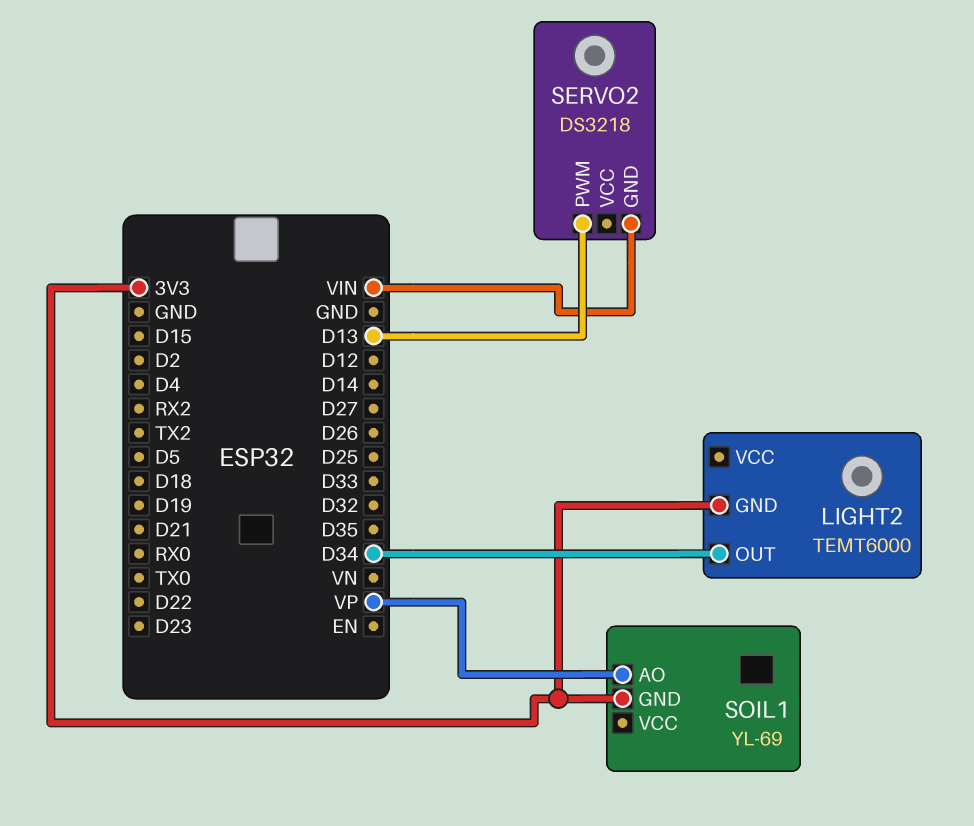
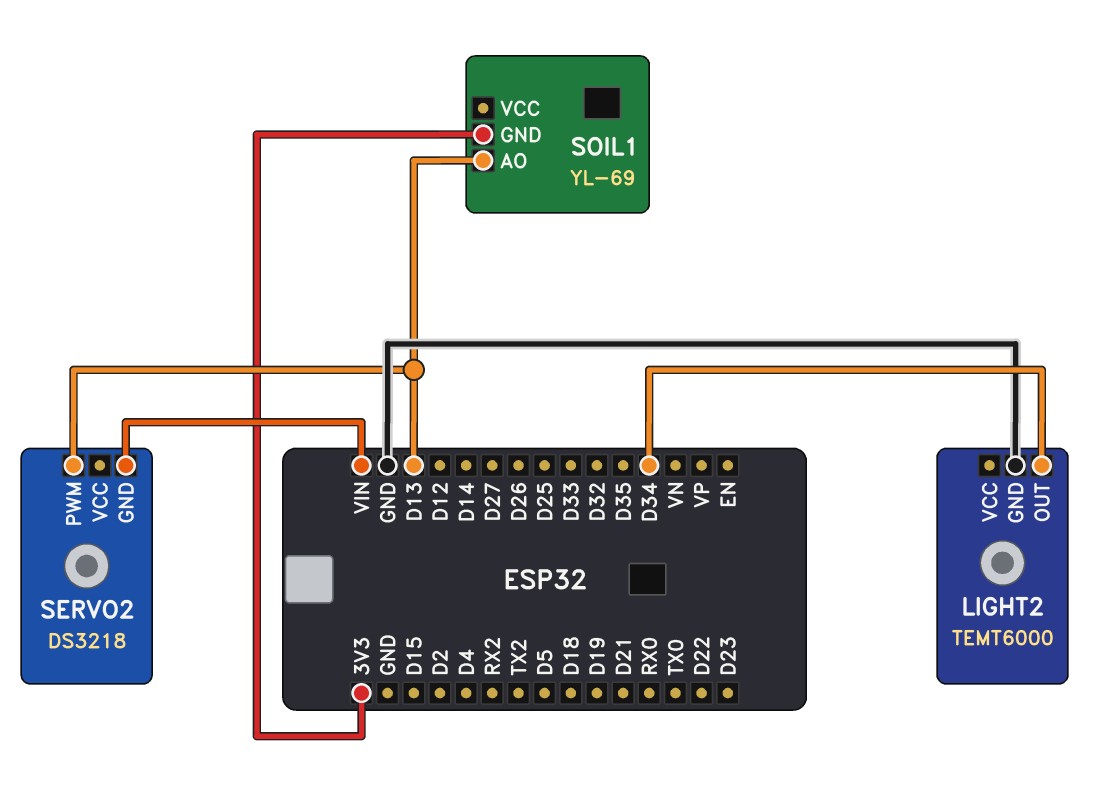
LIGHT2 pin GND: 3V3 -> GND
SOIL1 pin AO: VP -> D13

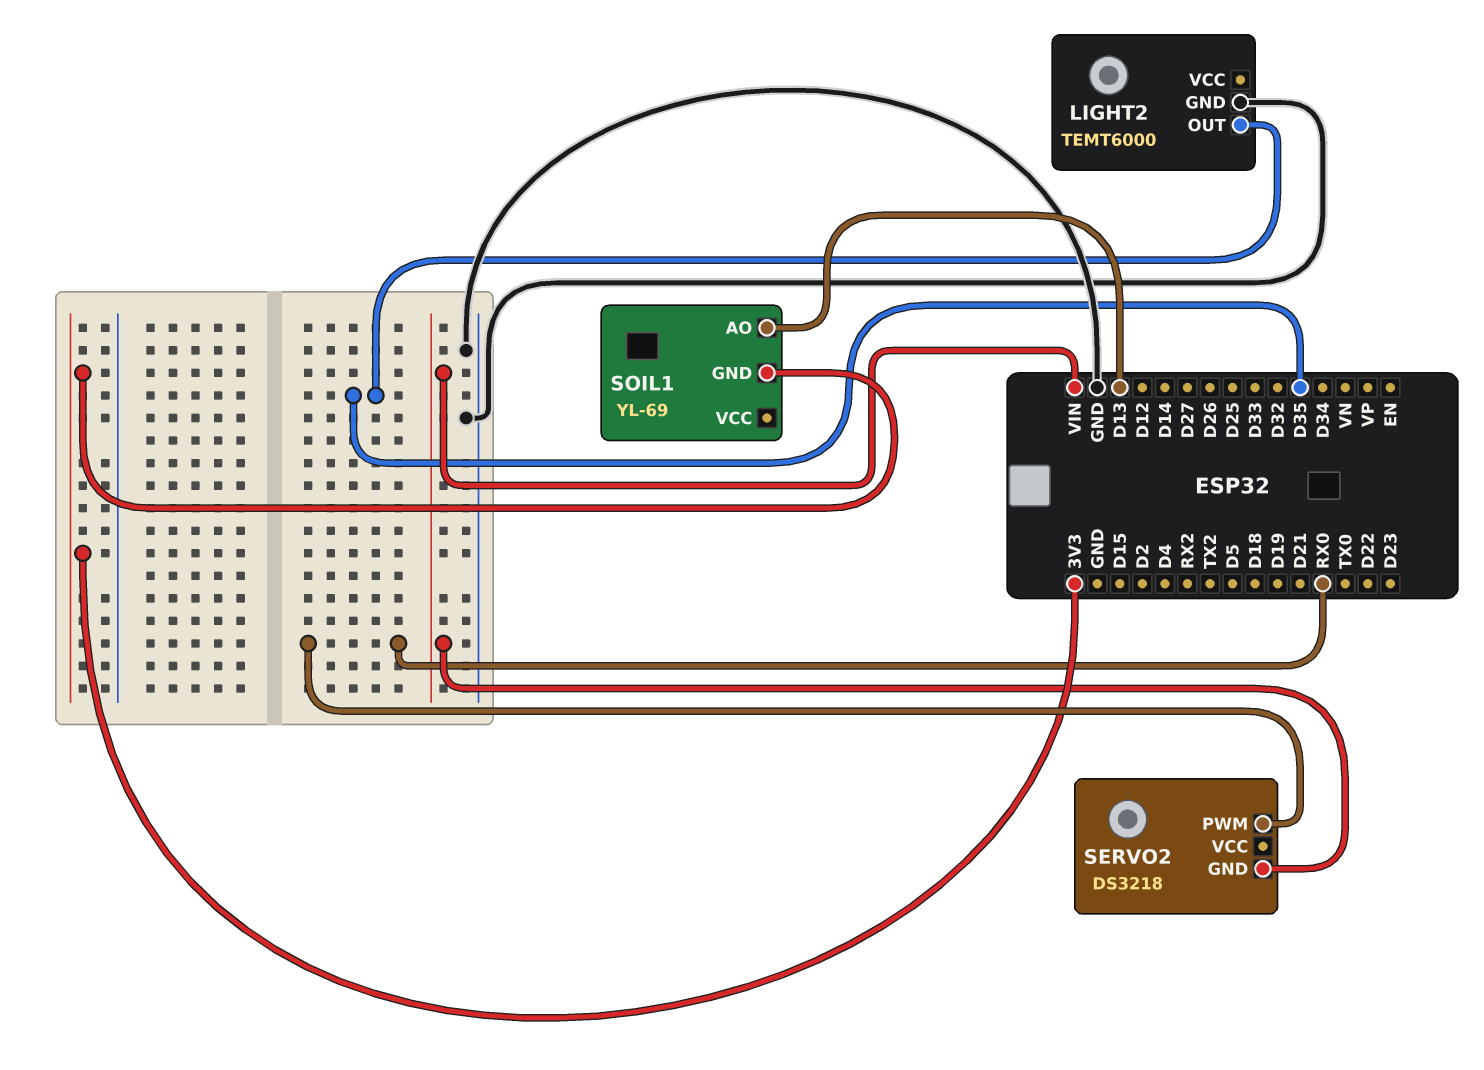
LIGHT2 pin OUT: D34 -> D35
SERVO2 pin PWM: D13 -> RX0

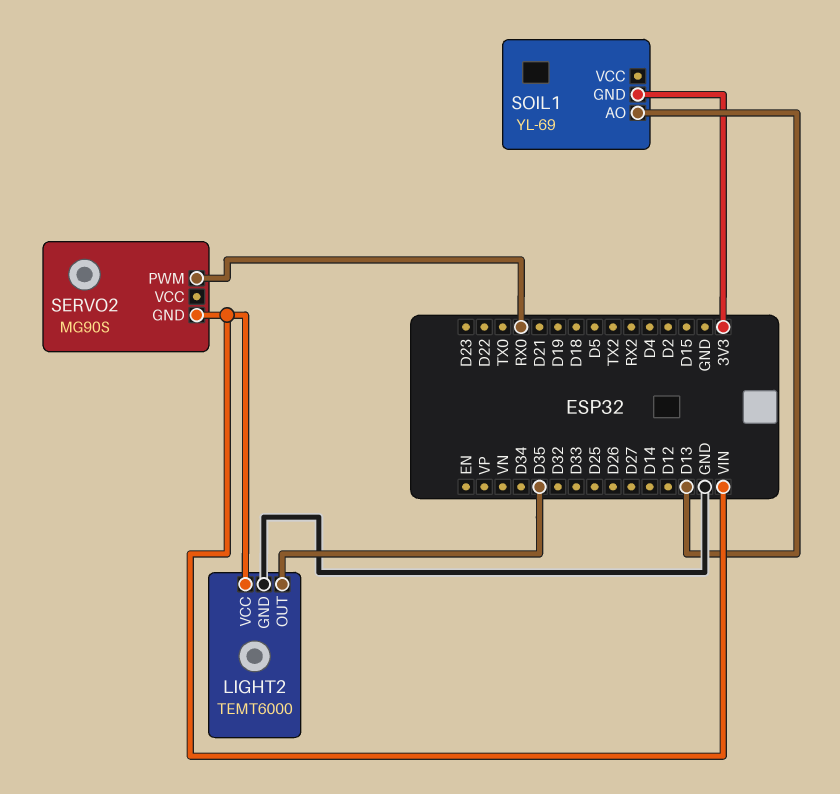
LIGHT2 pin VCC: none -> VIN
SERVO2: DS3218 -> MG90S

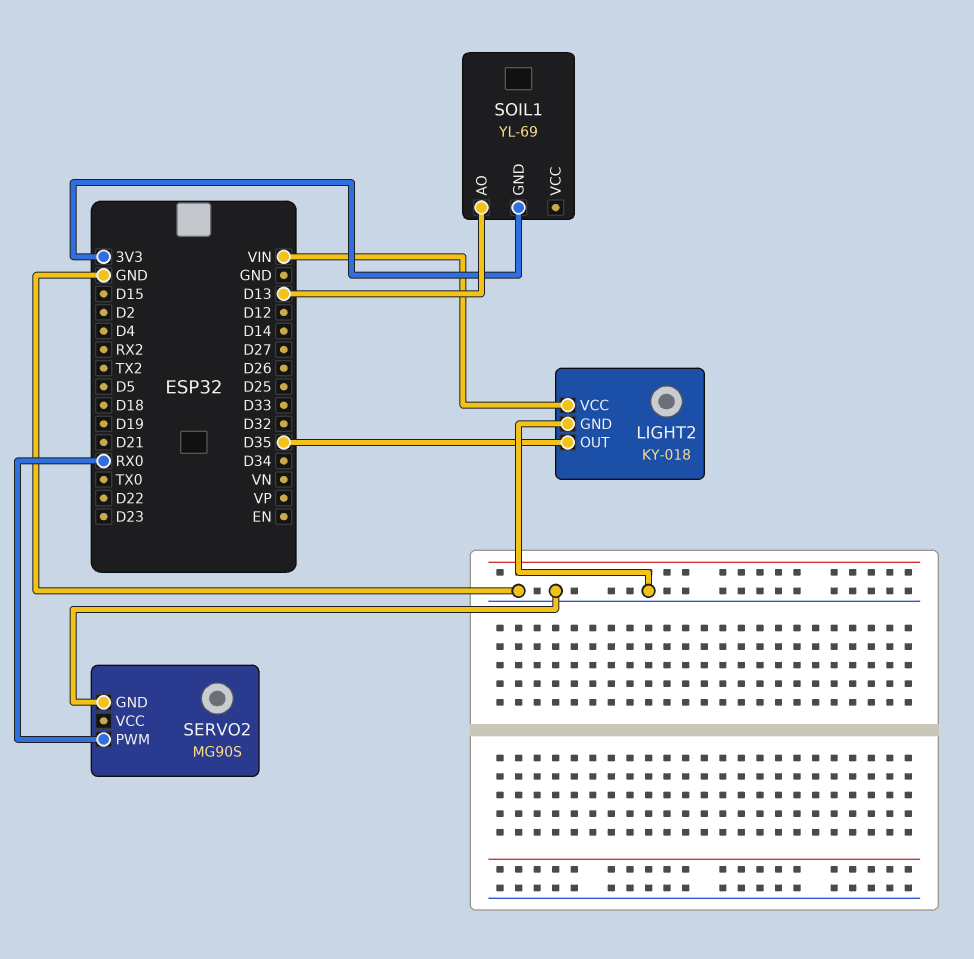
LIGHT2: TEMT6000 -> KY-018
SERVO2 pin GND: VIN -> GND

